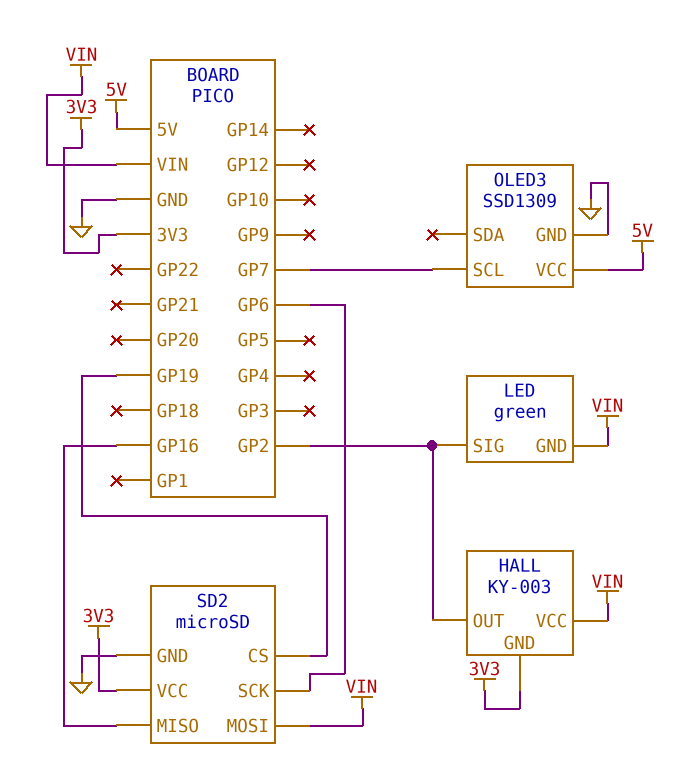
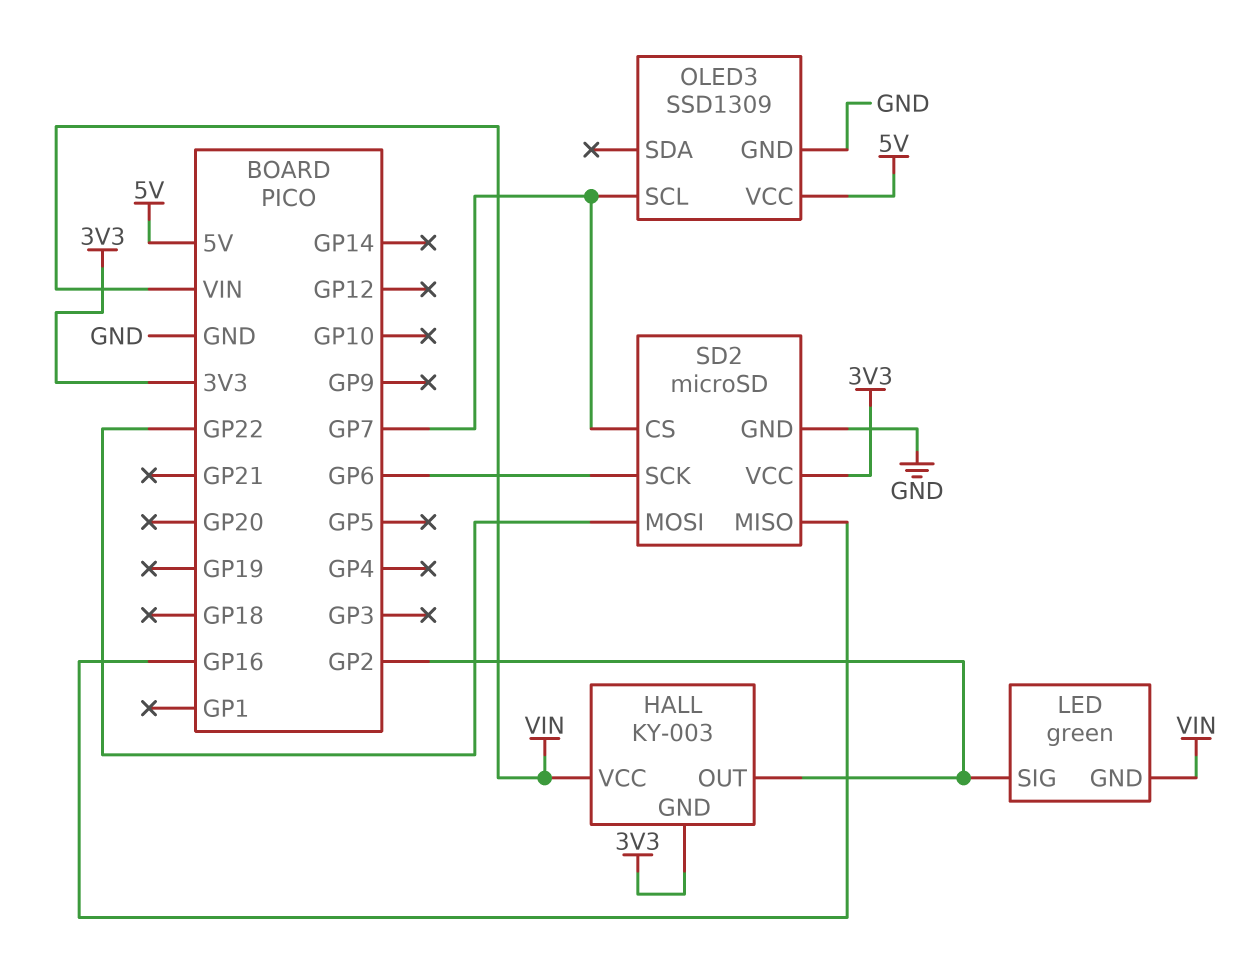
SD2 pin CS: GP19 -> GP7
SD2 pin MOSI: VIN -> GP22

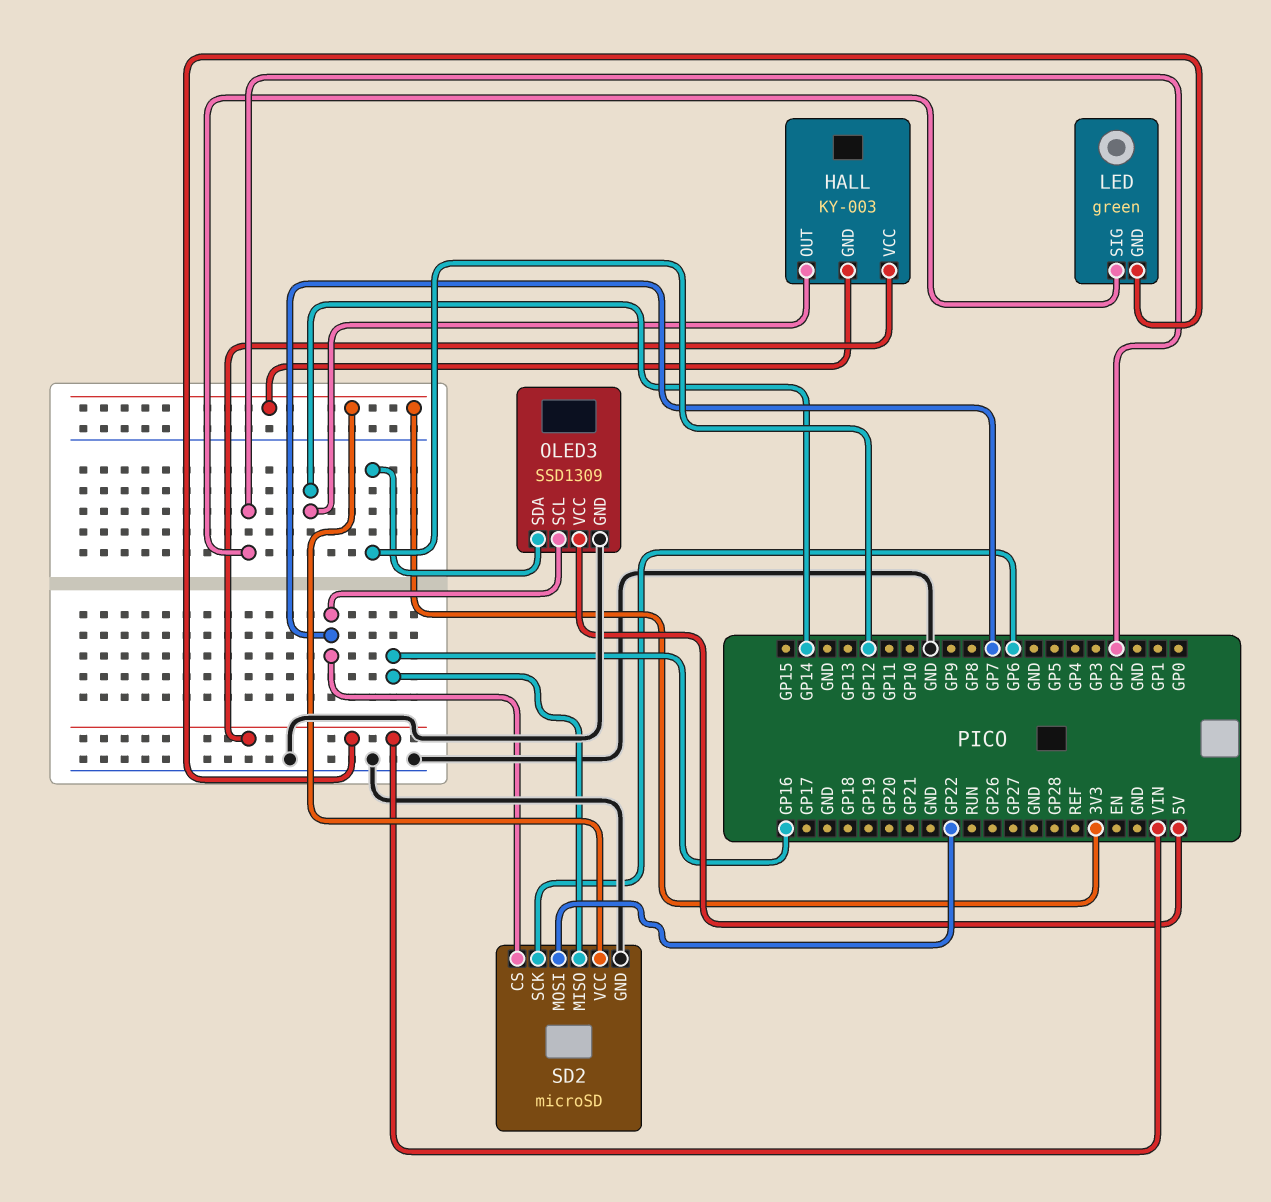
HALL pin OUT: GP2 -> GP14
OLED3 pin SDA: none -> GP12

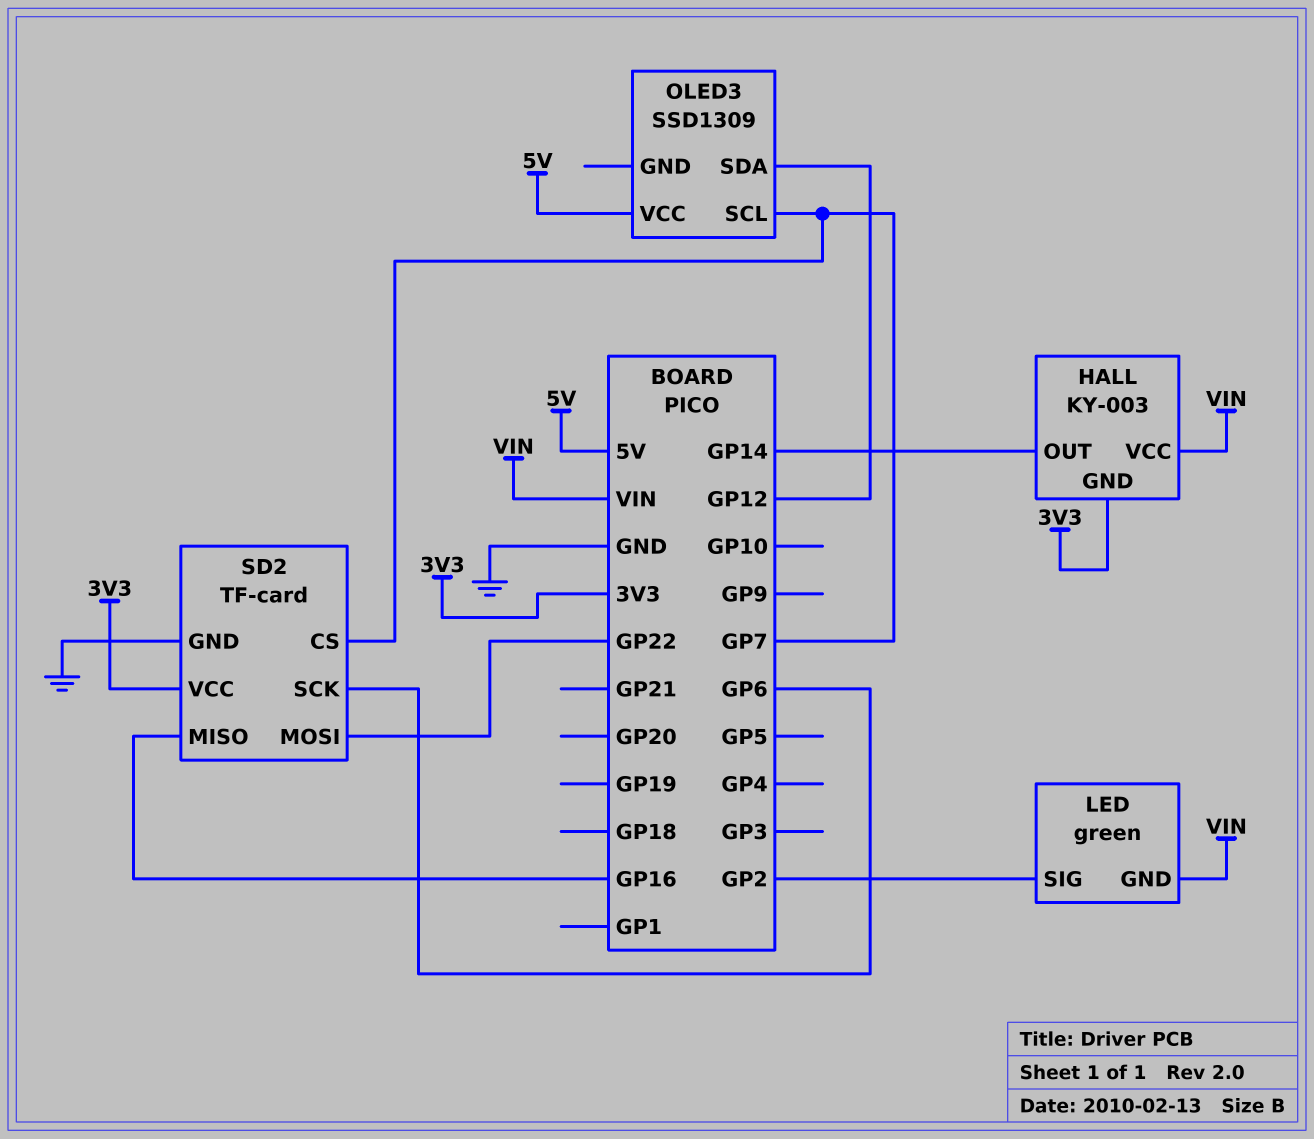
OLED3 pin GND: GND -> none
SD2: microSD -> TF-card

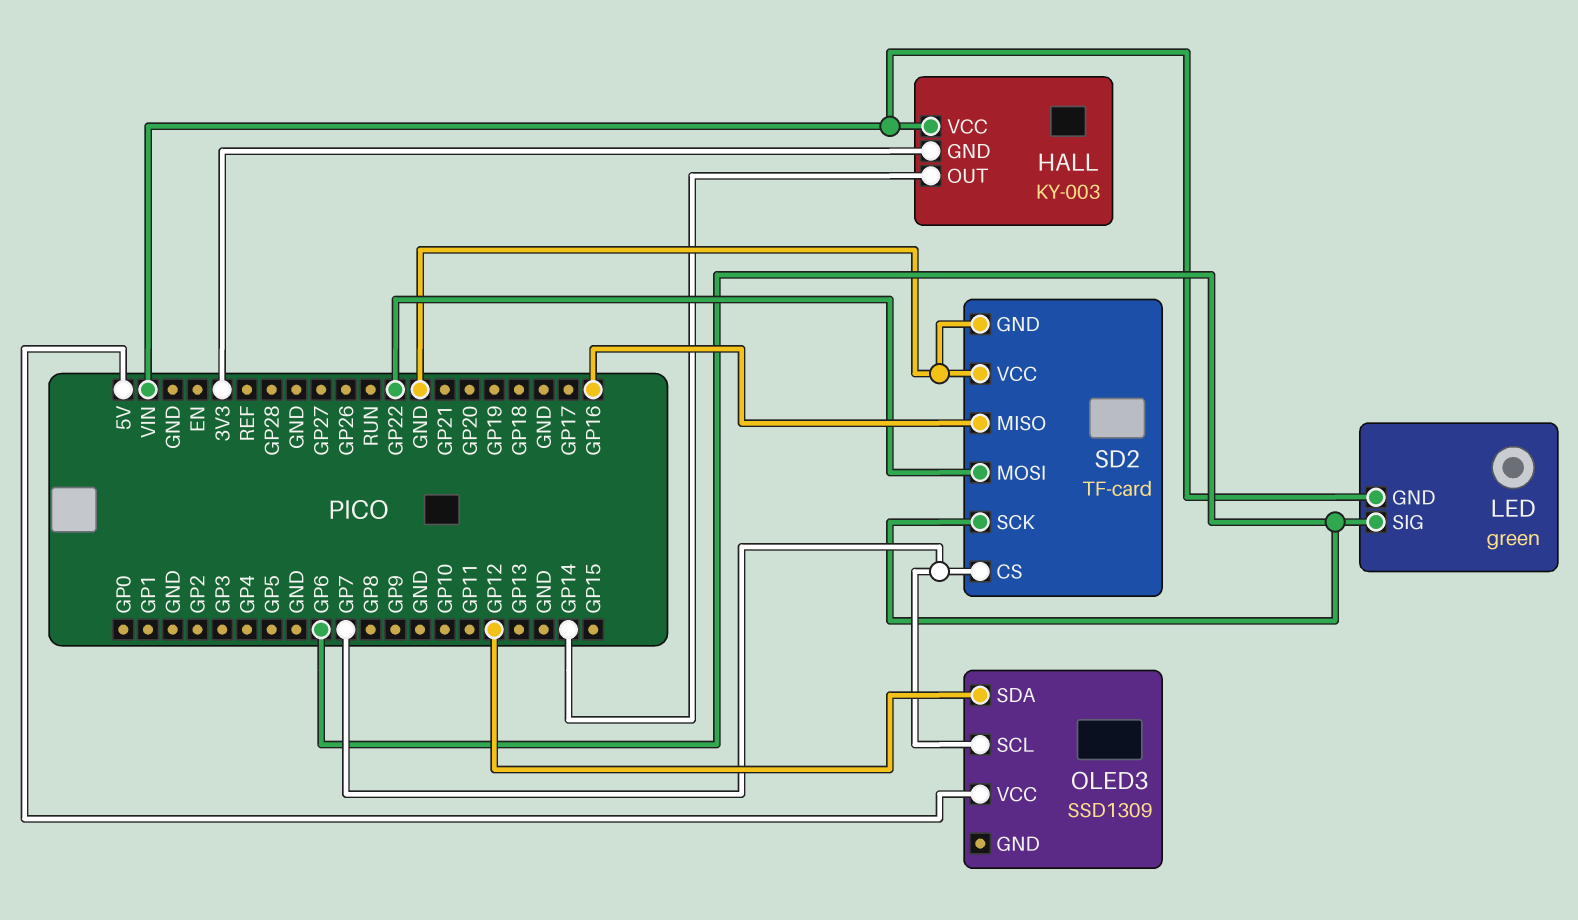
LED pin SIG: GP2 -> GP6
SD2 pin VCC: 3V3 -> GND

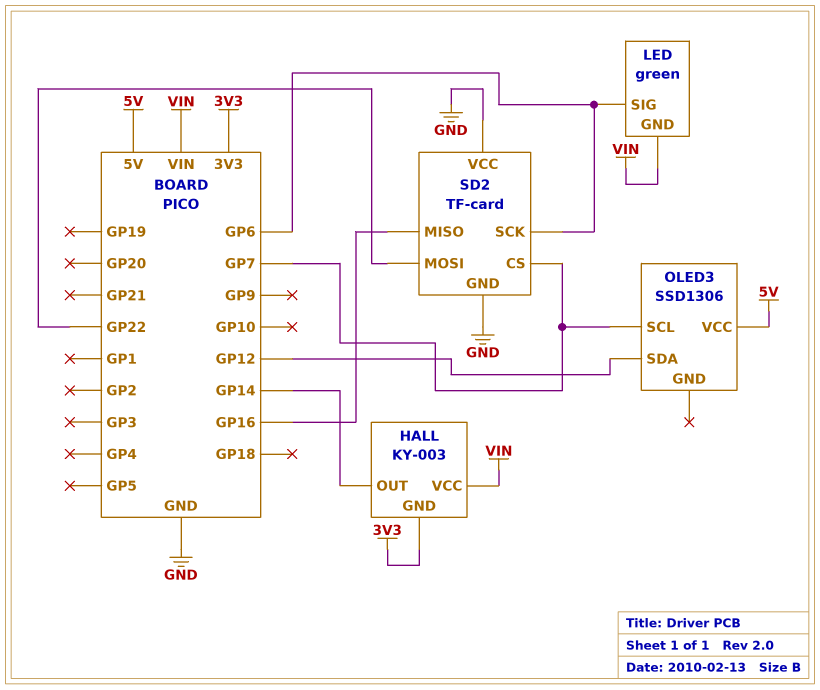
OLED3: SSD1309 -> SSD1306

